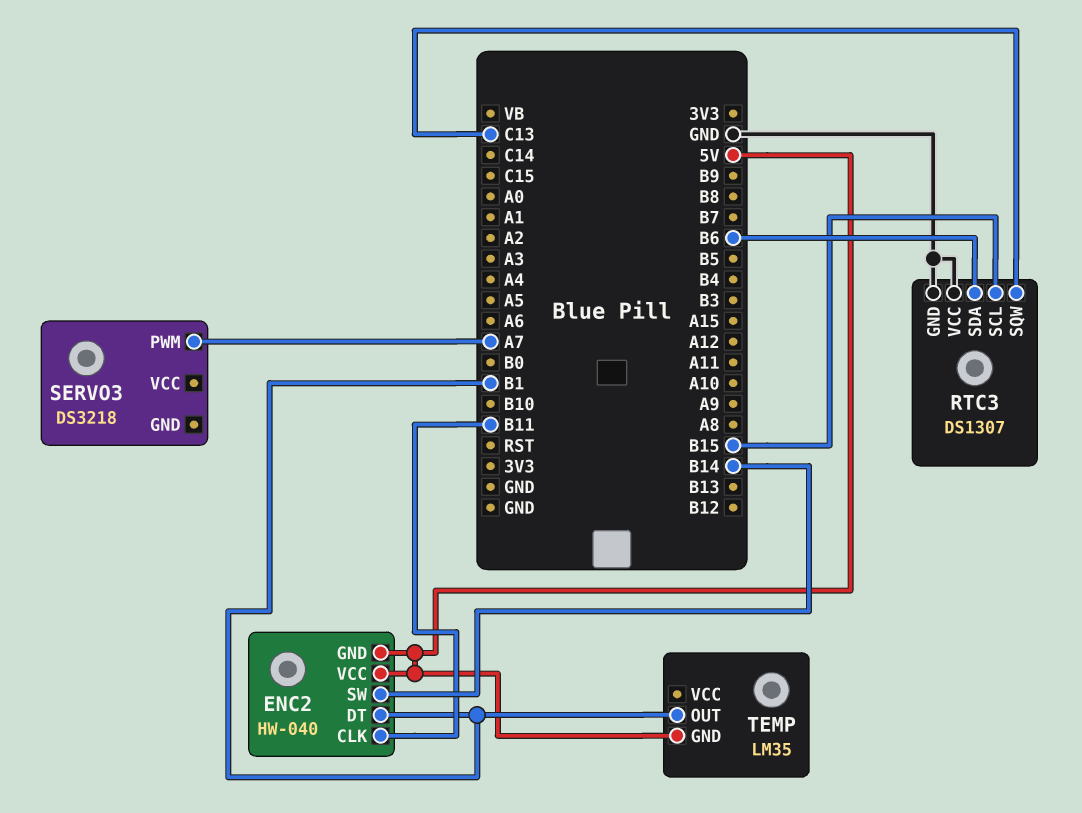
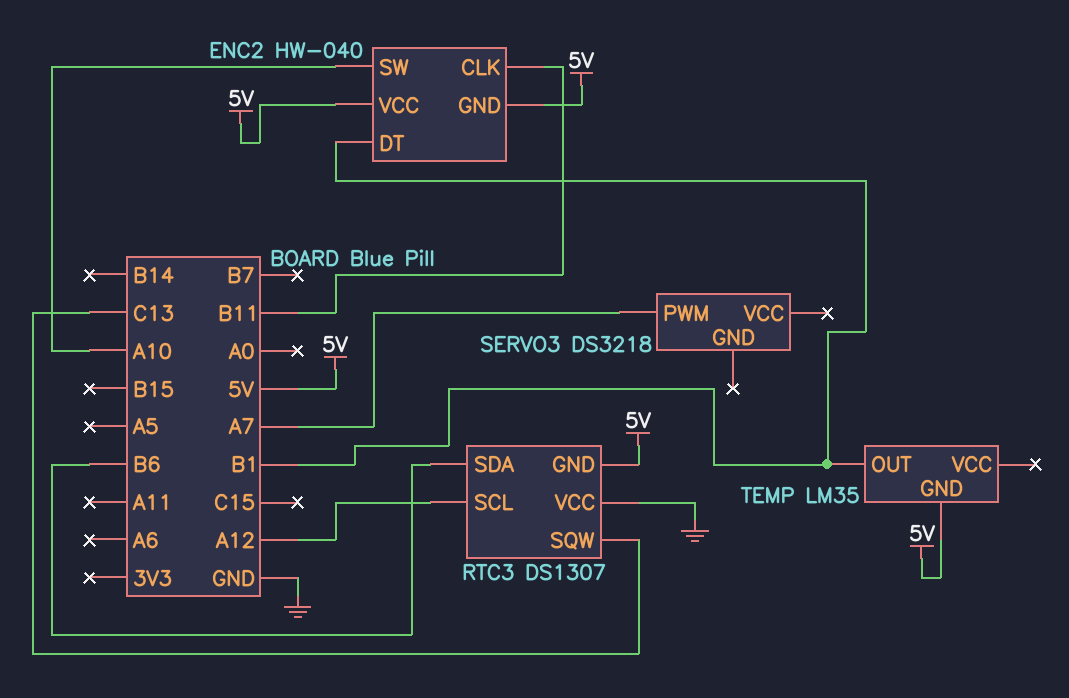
ENC2 pin SW: B14 -> A10
RTC3 pin GND: GND -> 5V
RTC3 pin SCL: B15 -> A12

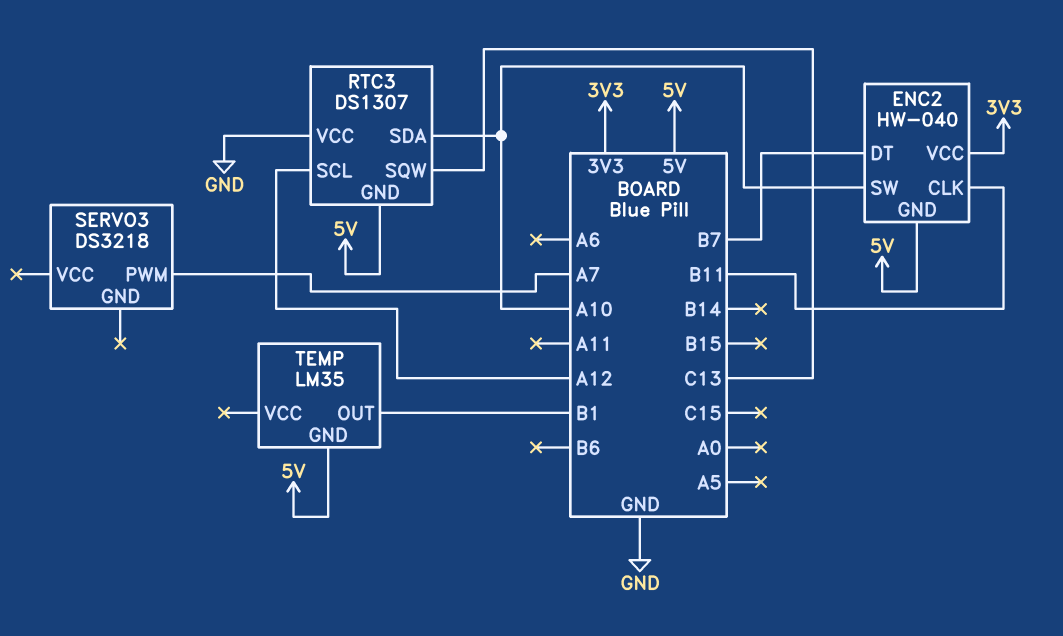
ENC2 pin DT: B1 -> B7
ENC2 pin VCC: 5V -> 3V3
RTC3 pin SDA: B6 -> A10

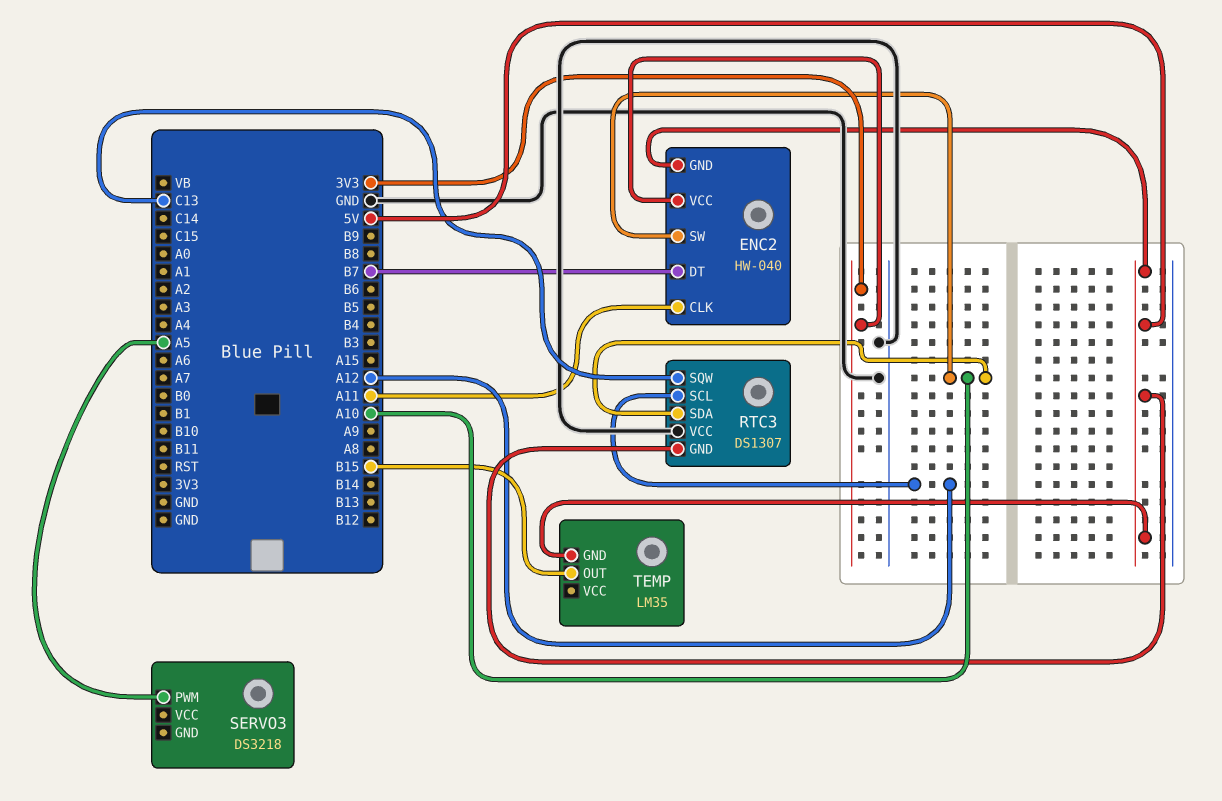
ENC2 pin CLK: B11 -> A11
SERVO3 pin PWM: A7 -> A5
TEMP pin OUT: B1 -> B15

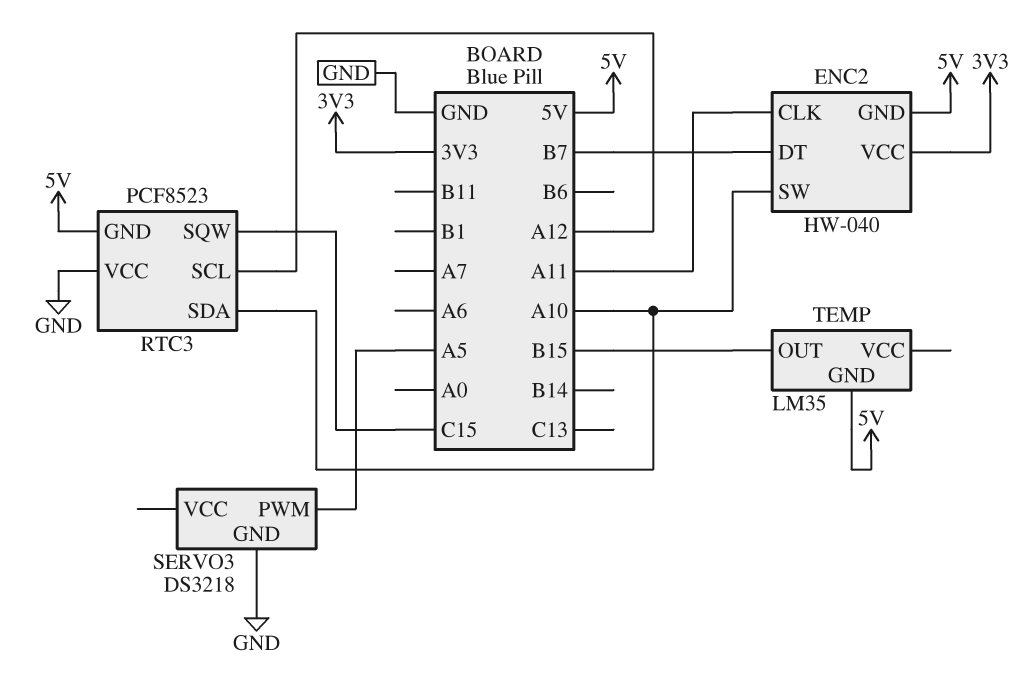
RTC3: DS1307 -> PCF8523
RTC3 pin SQW: C13 -> C15
SERVO3 pin GND: none -> GND

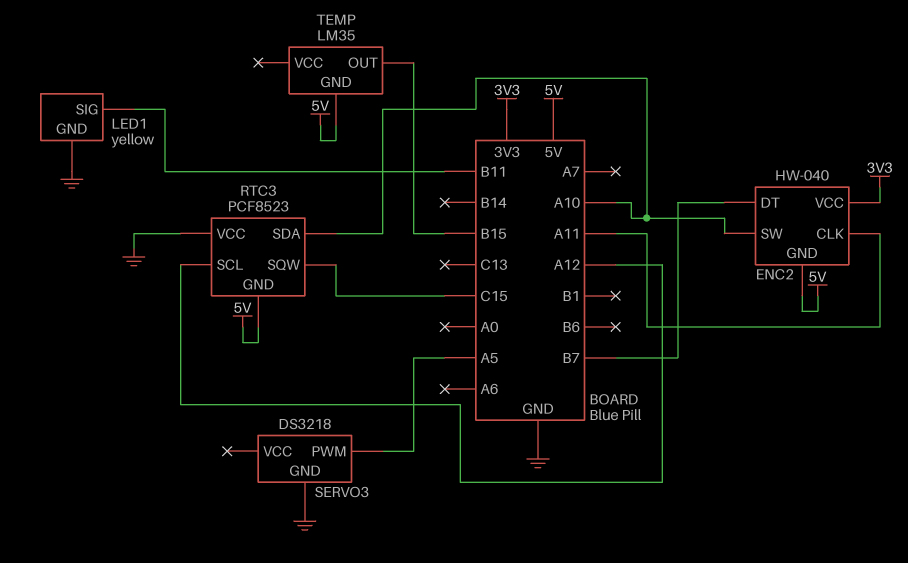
LED1: none -> yellow
LED1 pin GND: none -> GND
LED1 pin SIG: none -> B11

